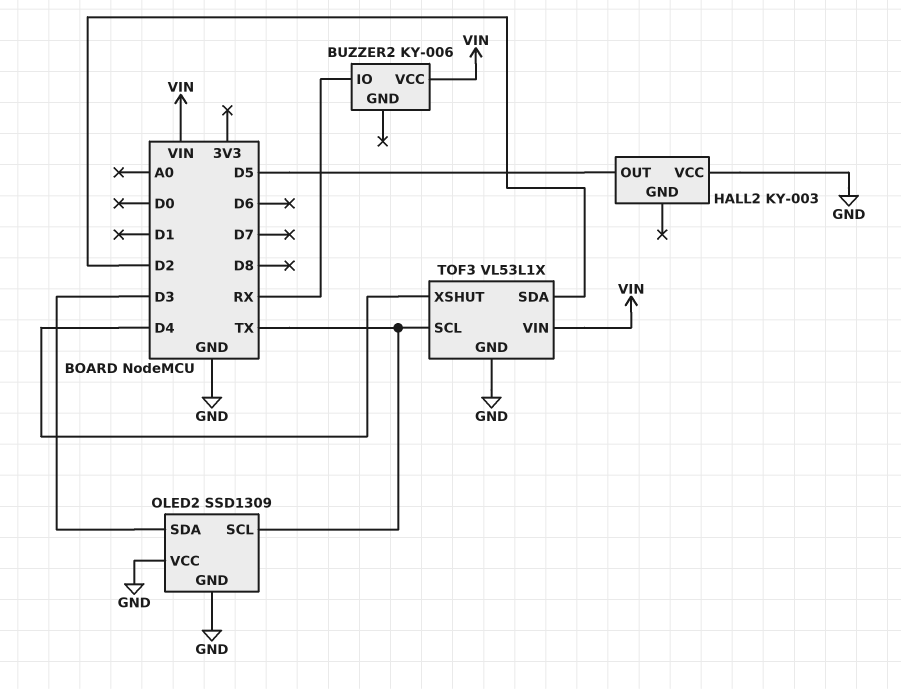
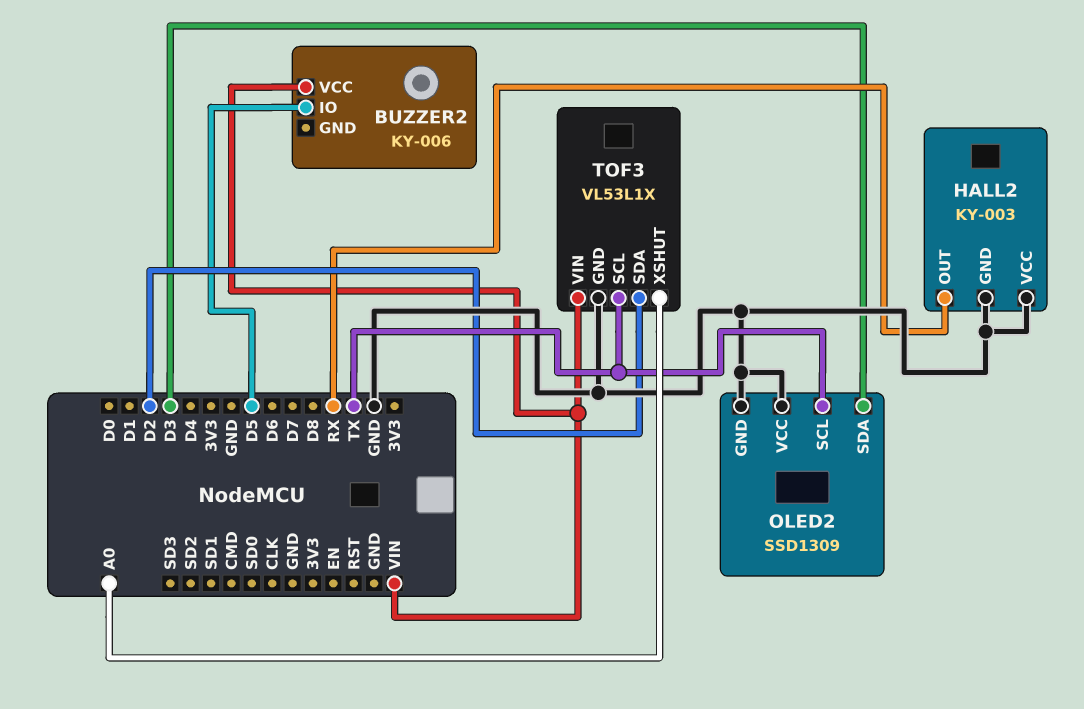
BUZZER2 pin IO: RX -> D5
HALL2 pin GND: none -> GND
HALL2 pin OUT: D5 -> RX
TOF3 pin XSHUT: D4 -> A0

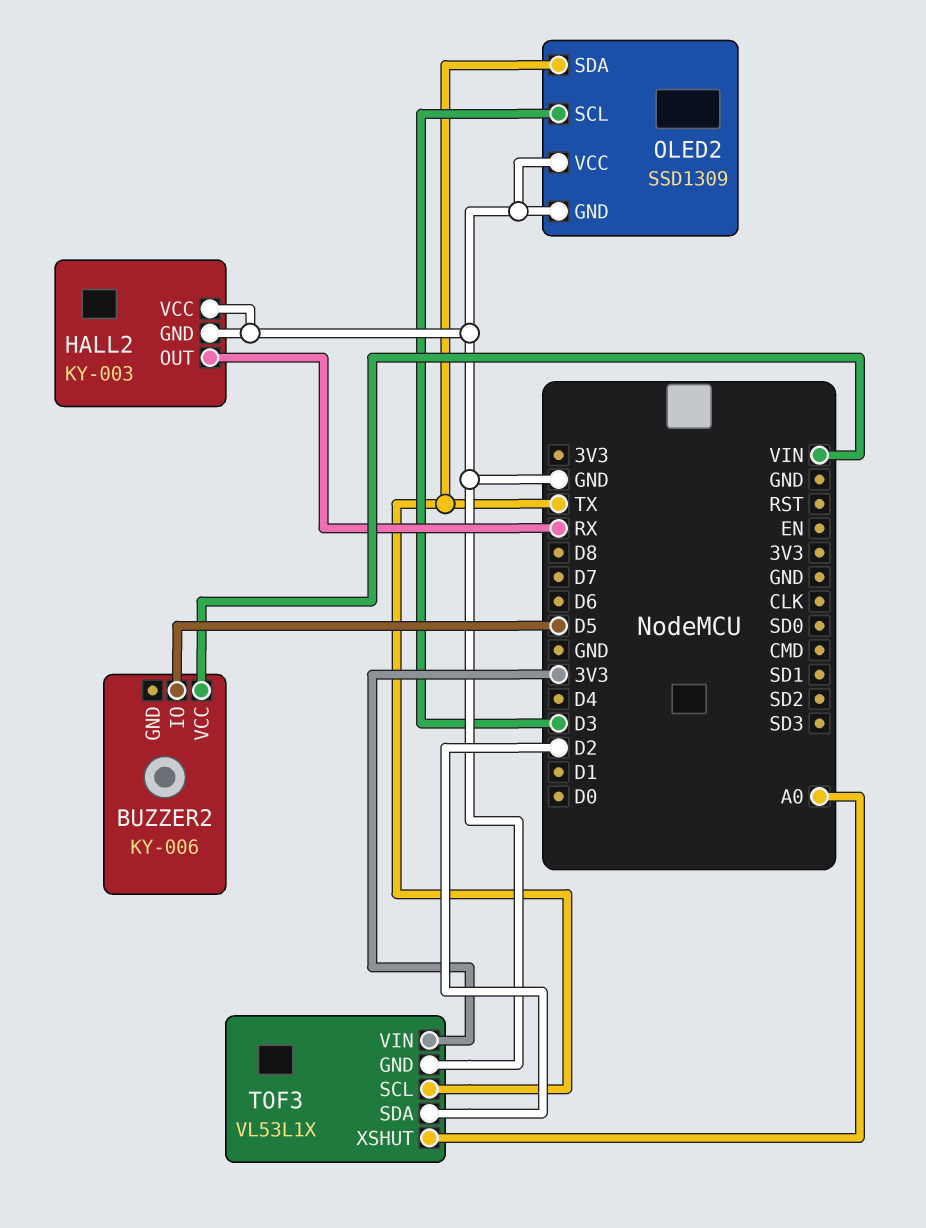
OLED2 pin SCL: TX -> D3
OLED2 pin SDA: D3 -> TX
TOF3 pin VIN: VIN -> 3V3

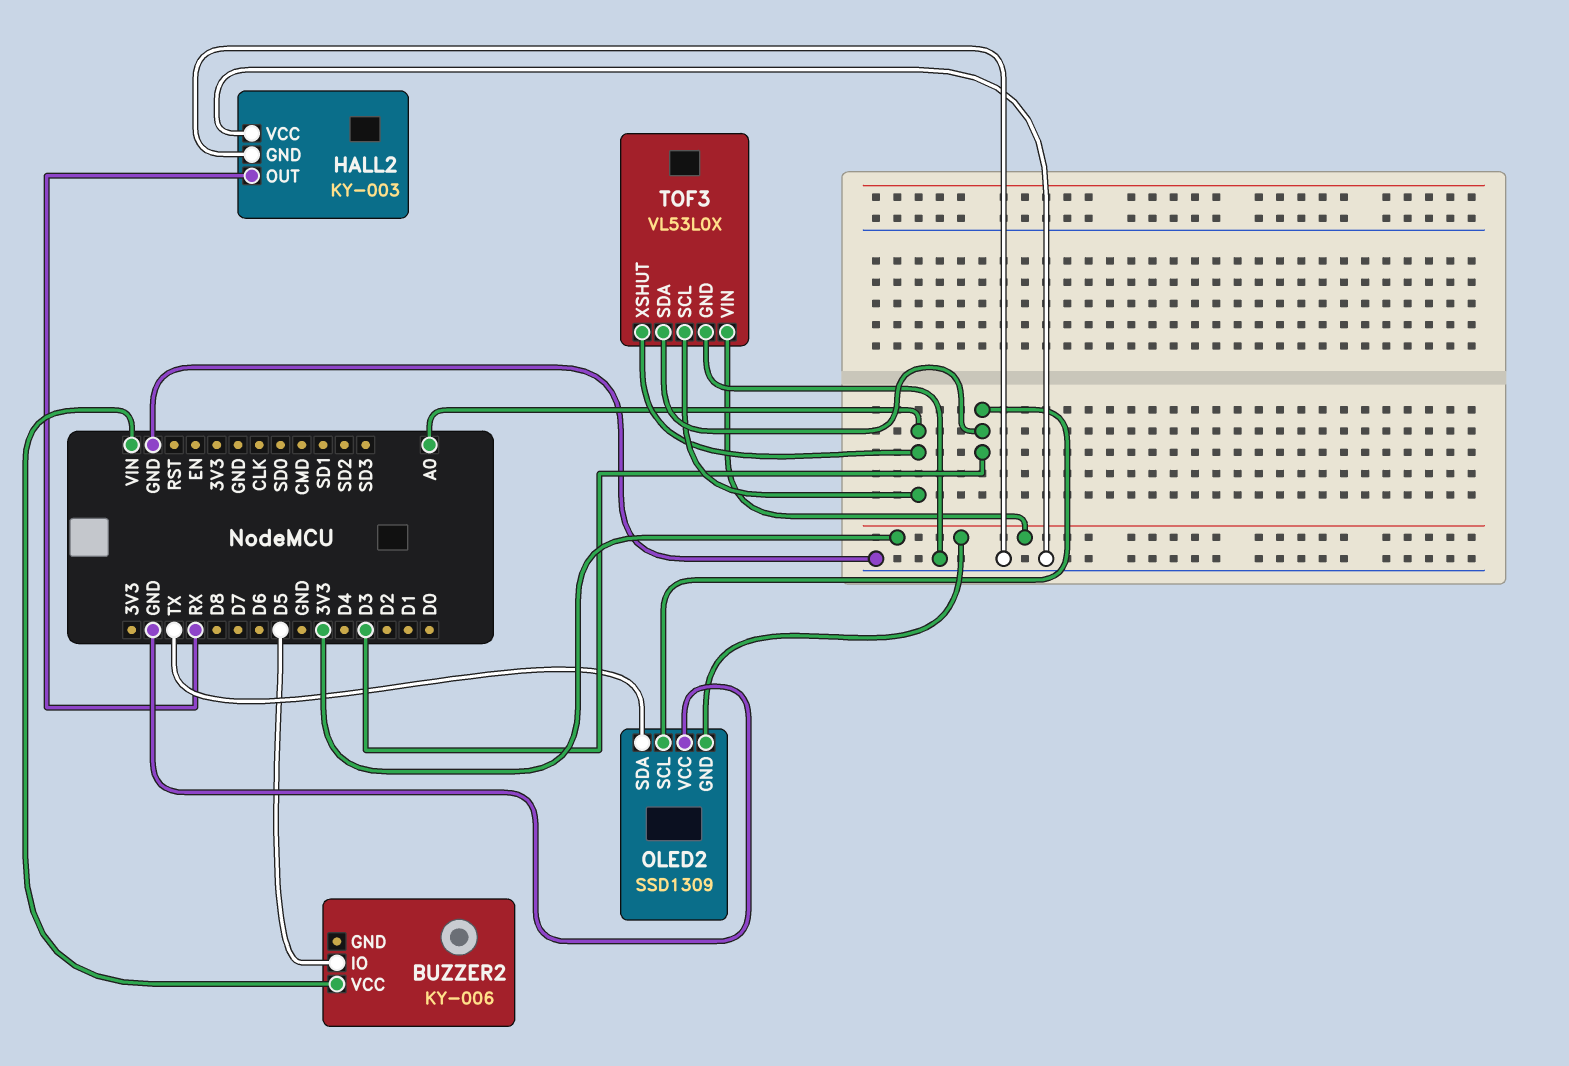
OLED2 pin GND: GND -> 3V3
TOF3: VL53L1X -> VL53L0X
TOF3 pin SCL: TX -> A0
TOF3 pin SDA: D2 -> D3

